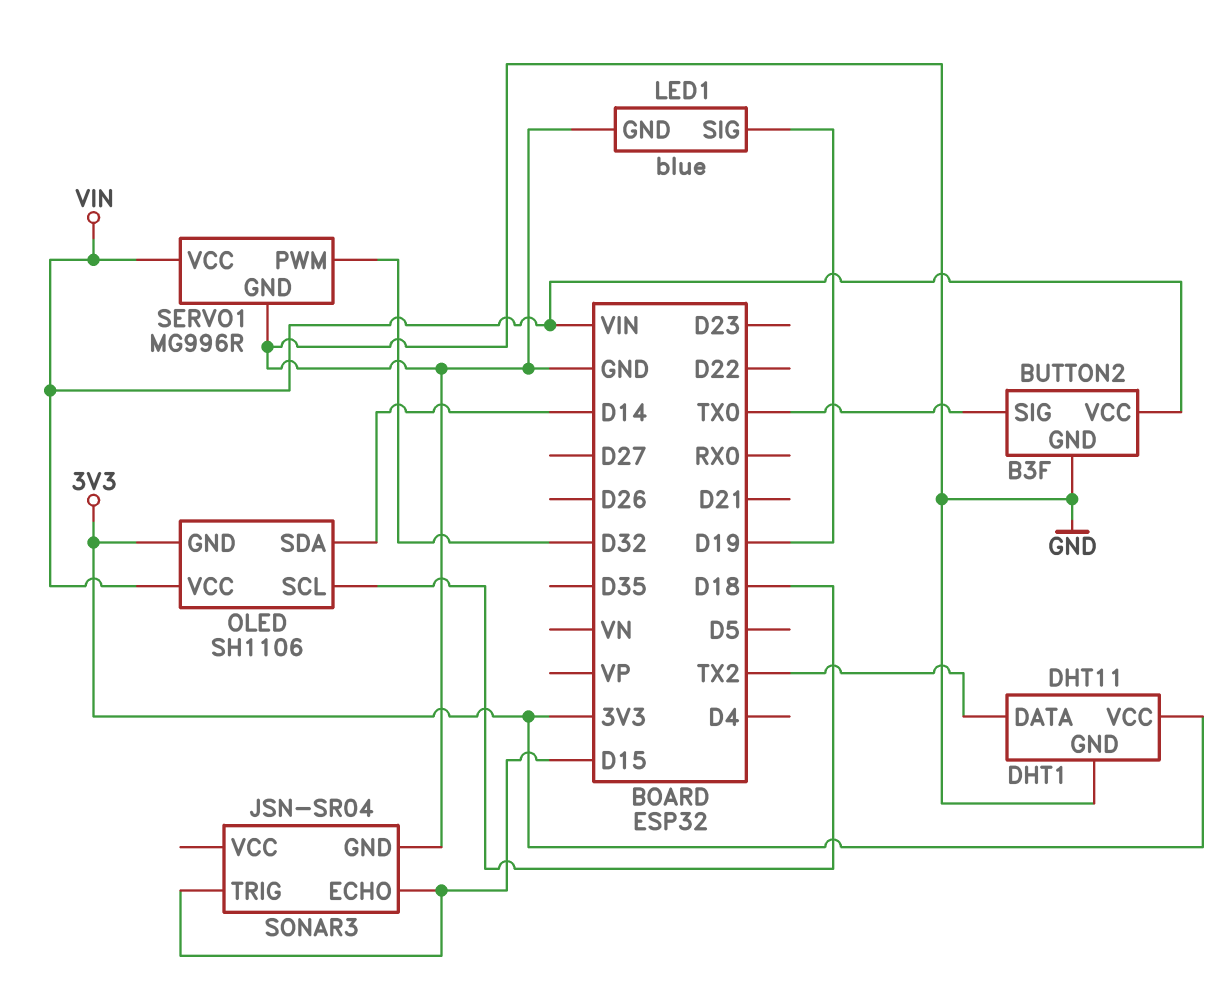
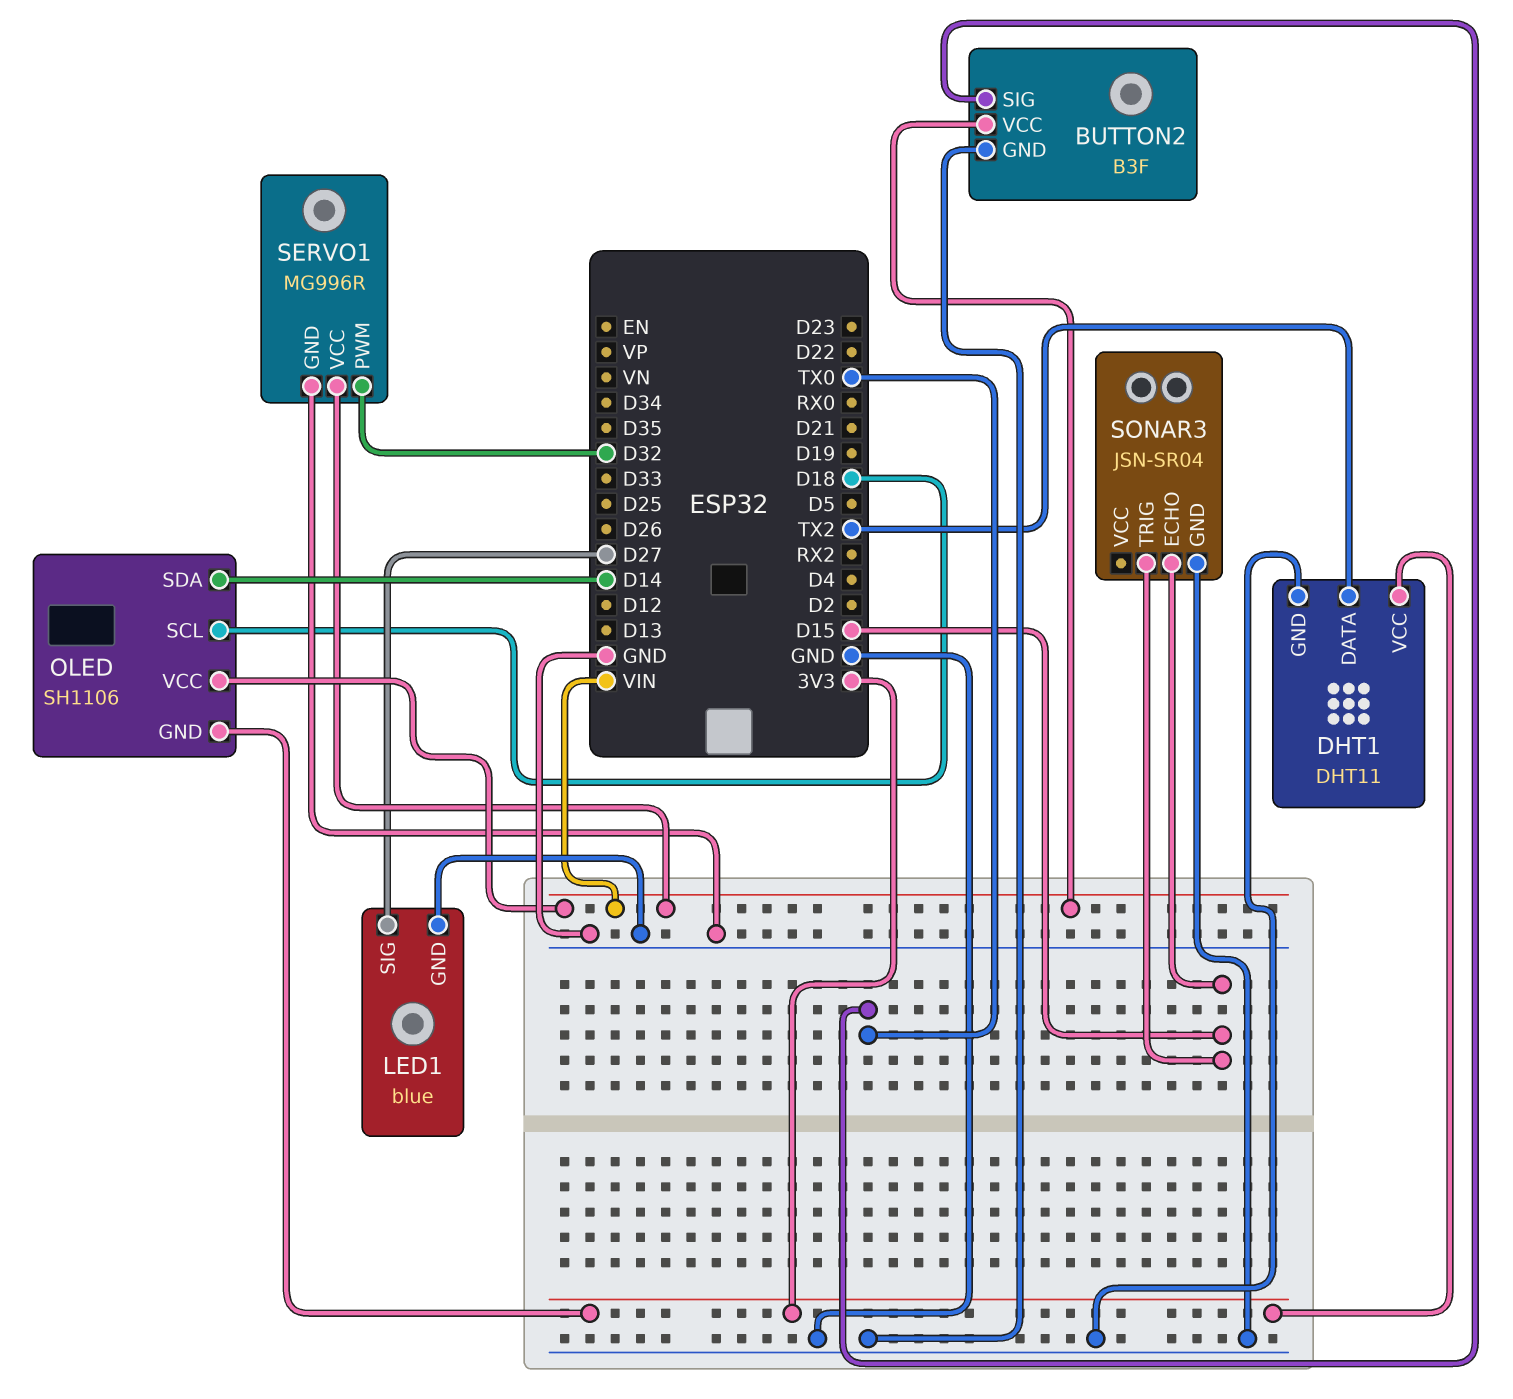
LED1 pin SIG: D19 -> D27

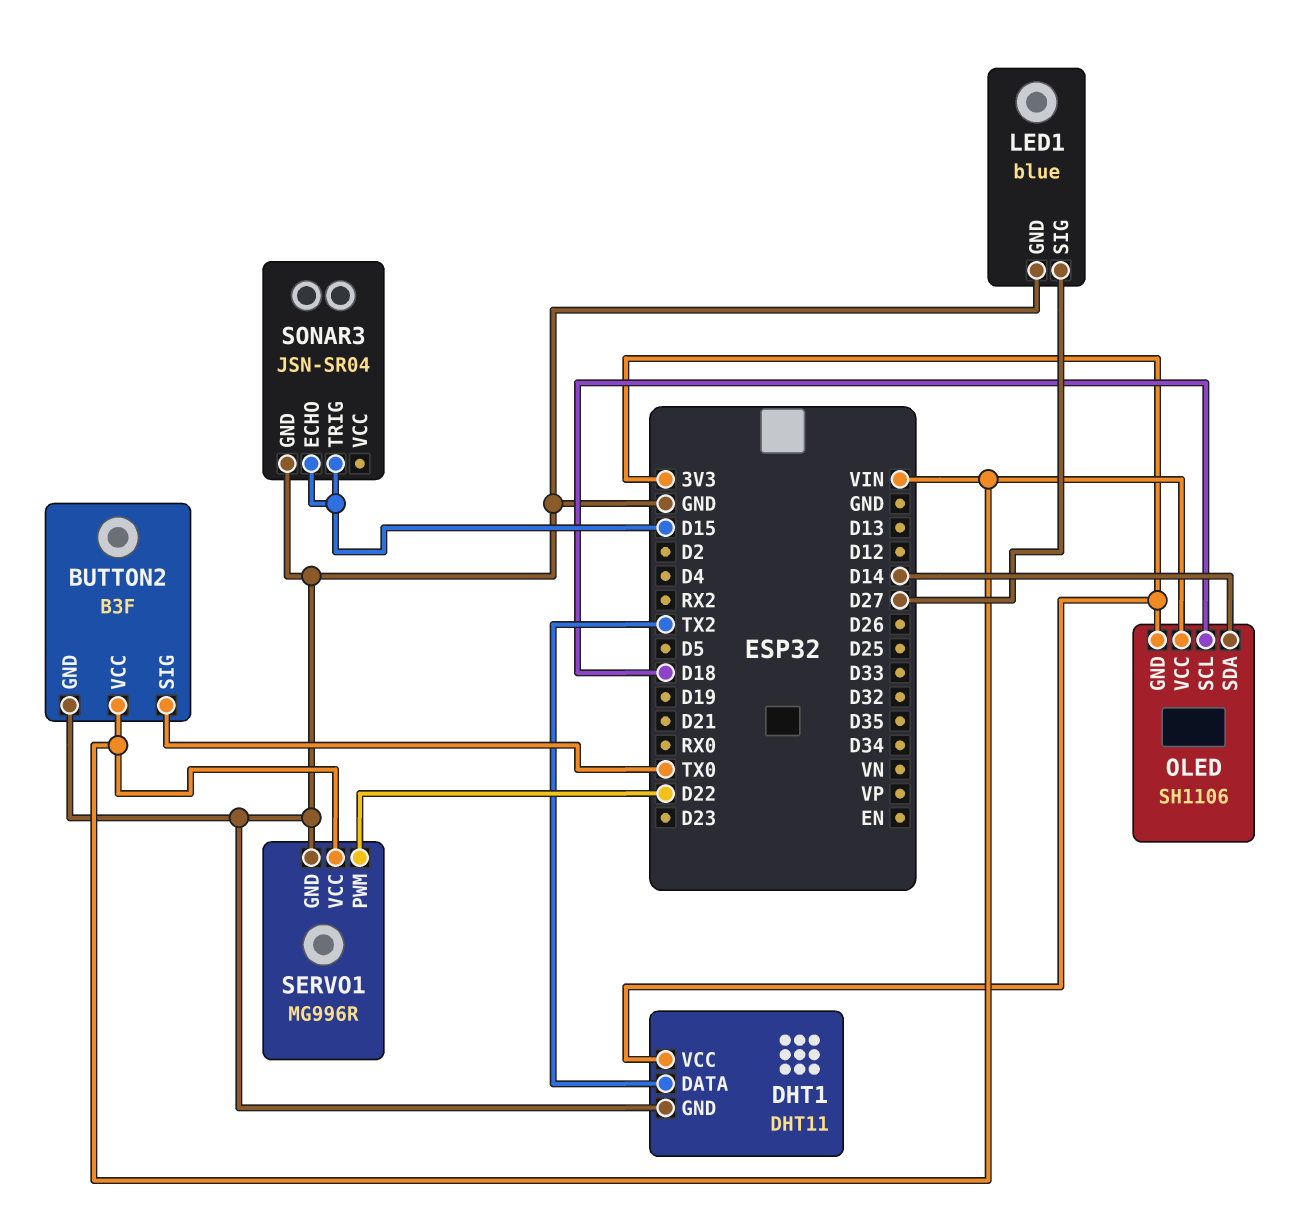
SERVO1 pin PWM: D32 -> D22

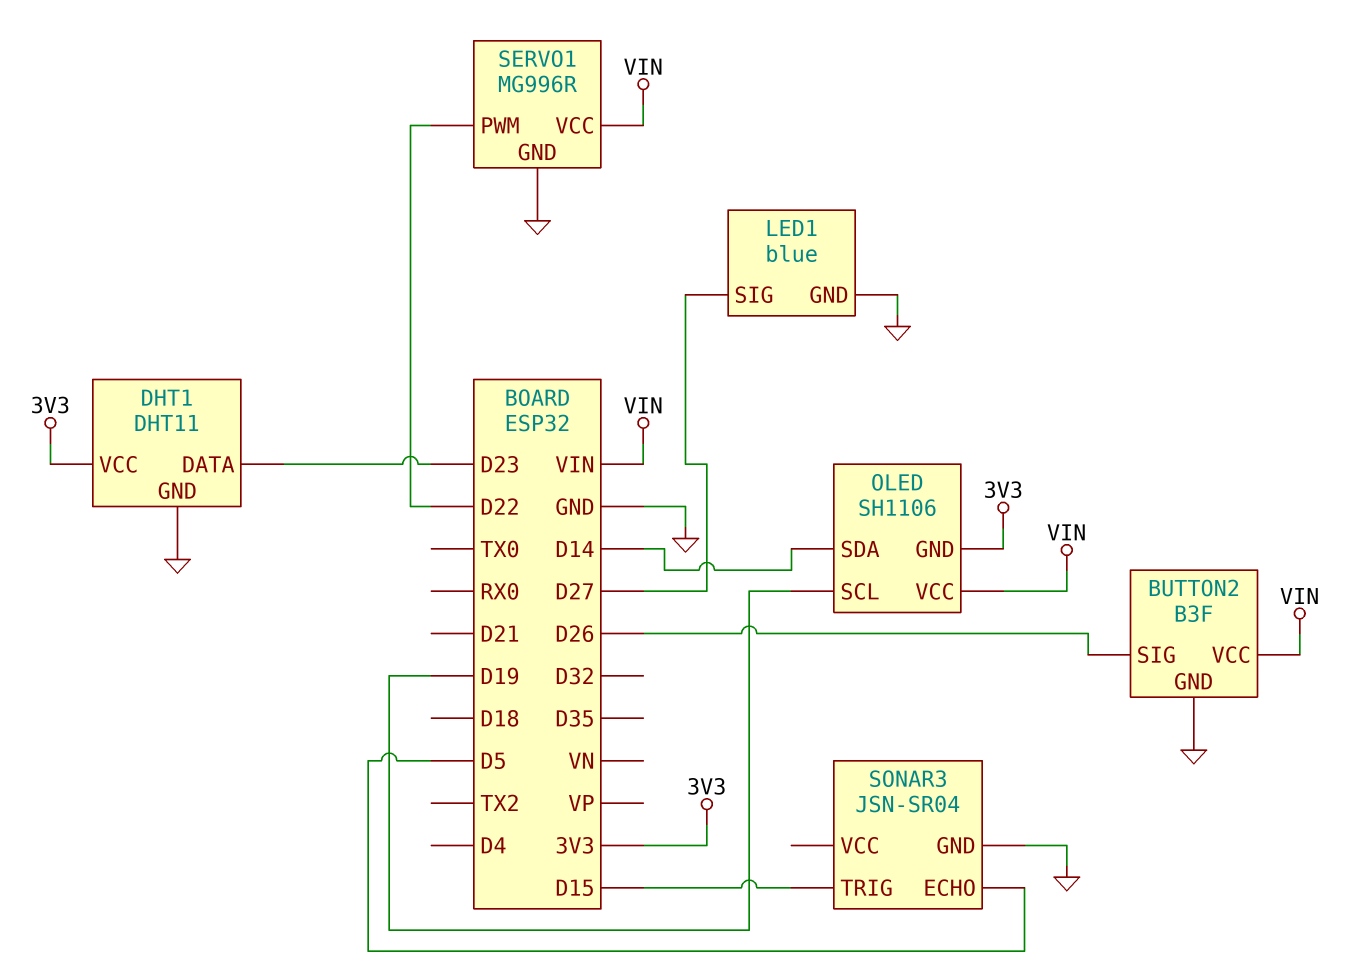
BUTTON2 pin SIG: TX0 -> D26
DHT1 pin DATA: TX2 -> D23
OLED pin SCL: D18 -> D19
SONAR3 pin ECHO: D15 -> D5

